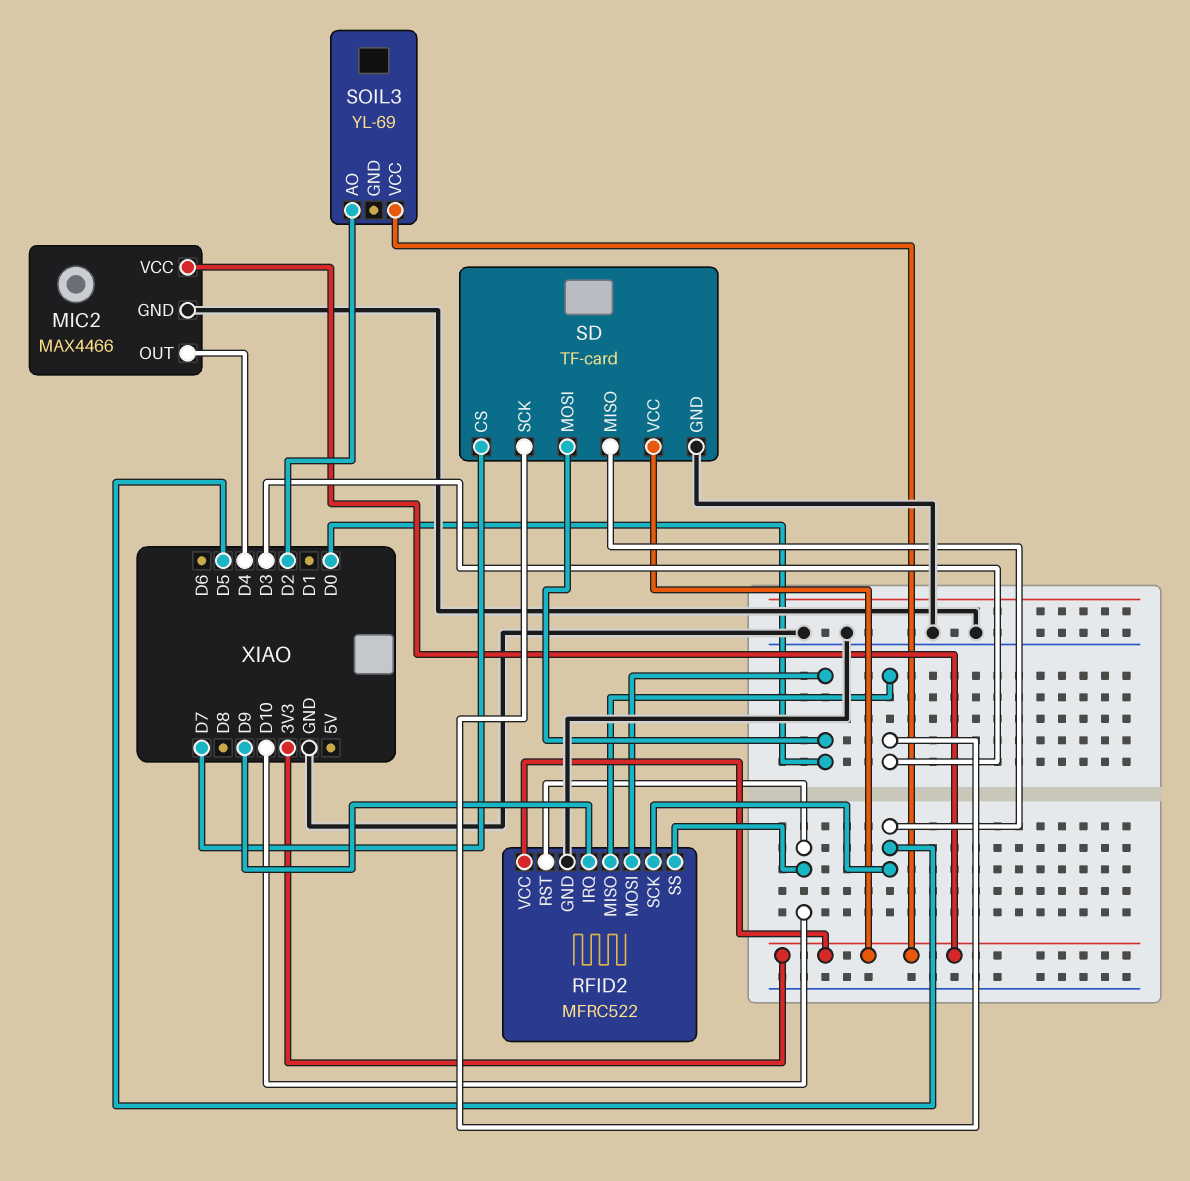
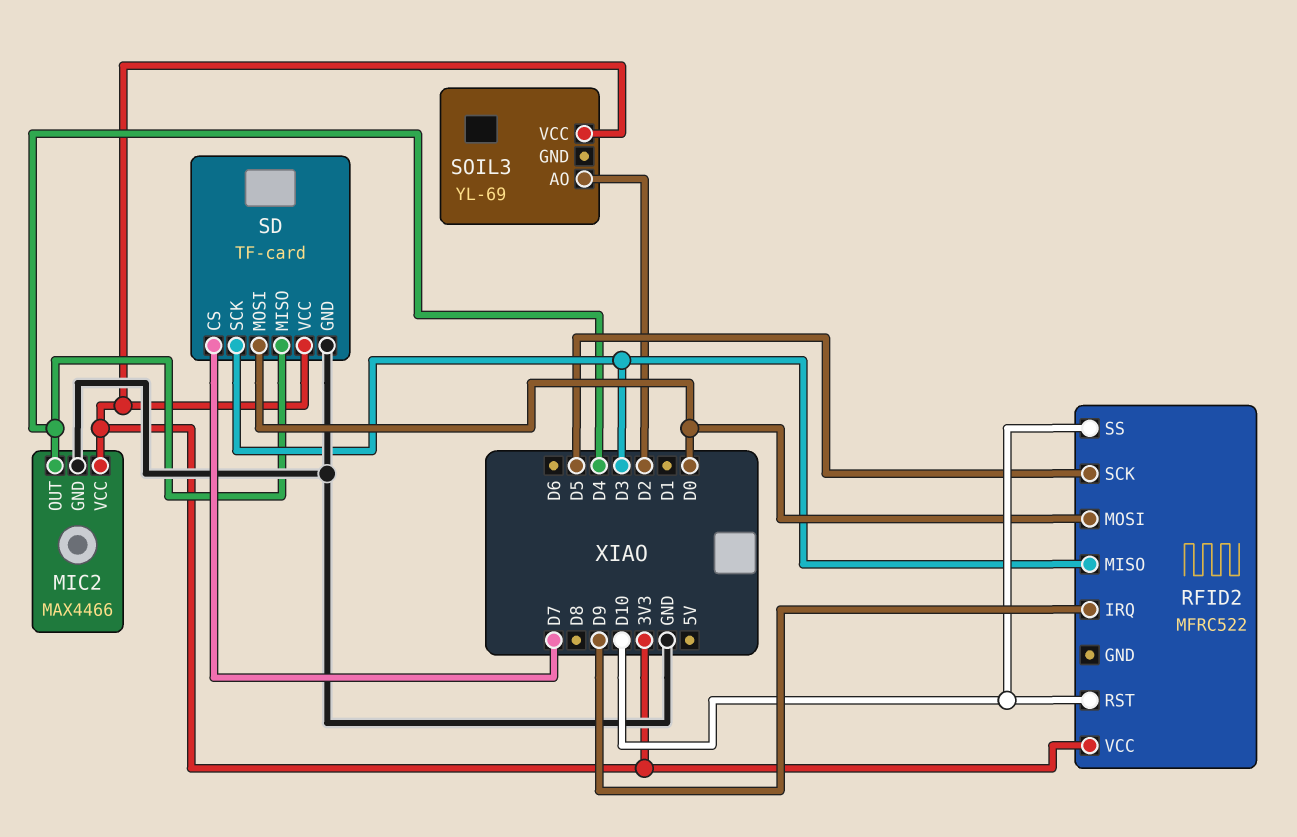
RFID2 pin GND: GND -> none
SD pin MISO: D5 -> D4

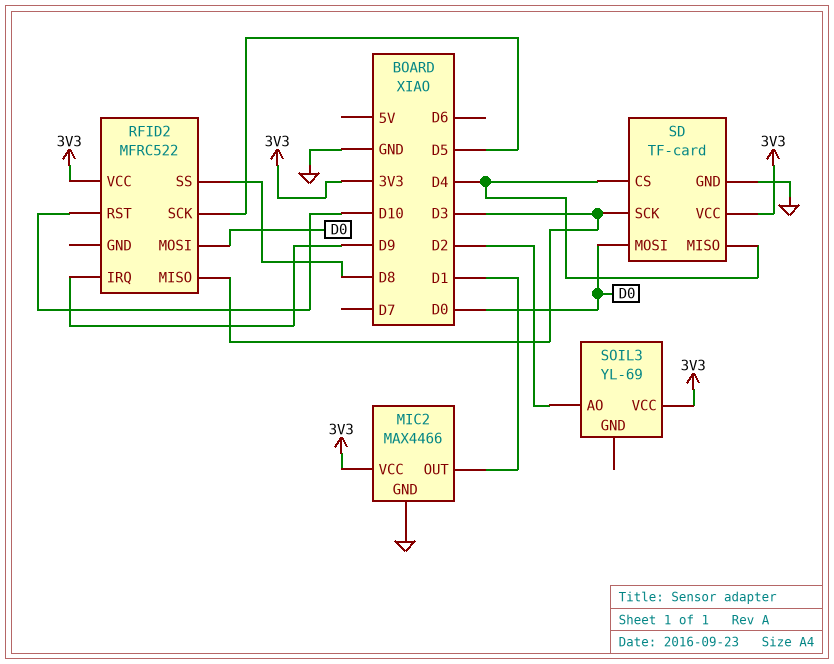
MIC2 pin OUT: D4 -> D1
RFID2 pin SS: D10 -> D8
SD pin CS: D7 -> D4

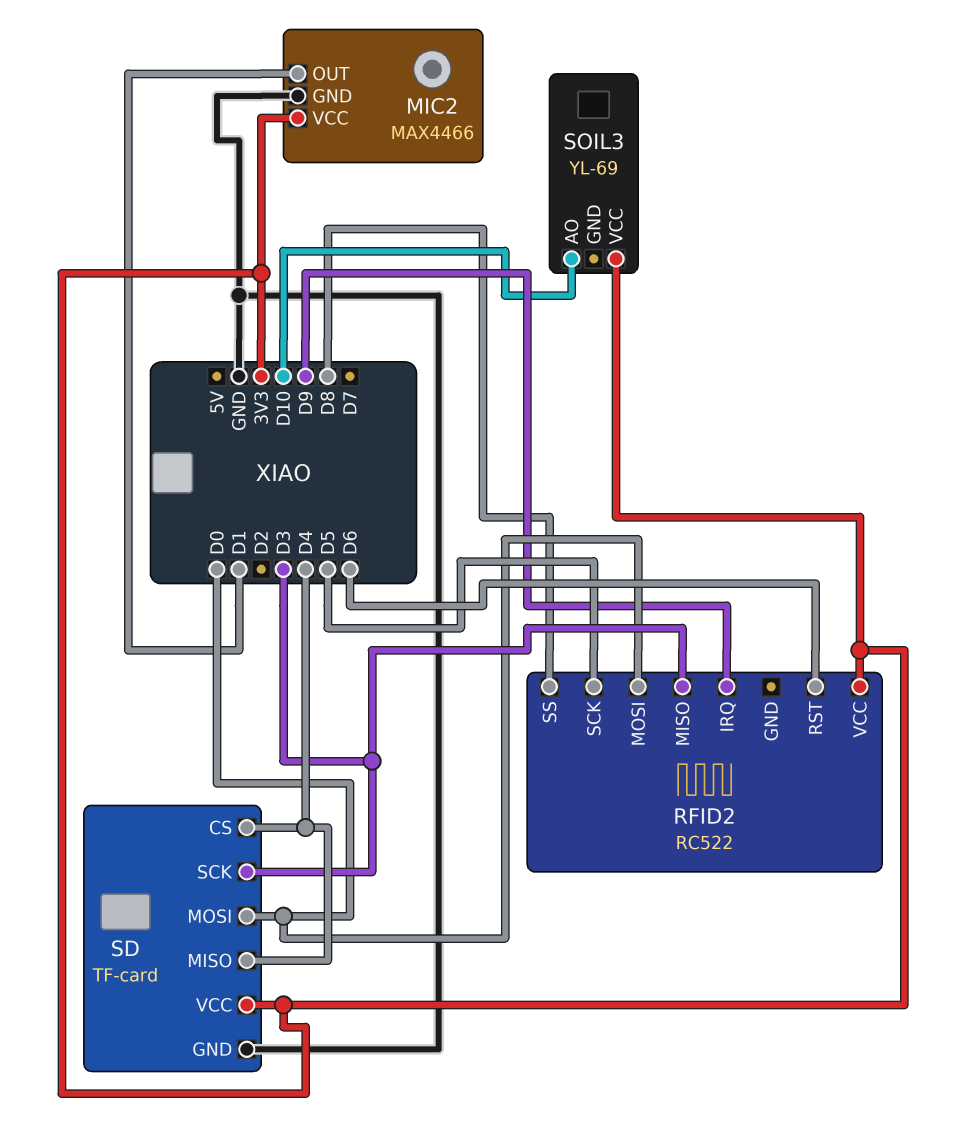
RFID2: MFRC522 -> RC522
RFID2 pin RST: D10 -> D6
SOIL3 pin AO: D2 -> D10

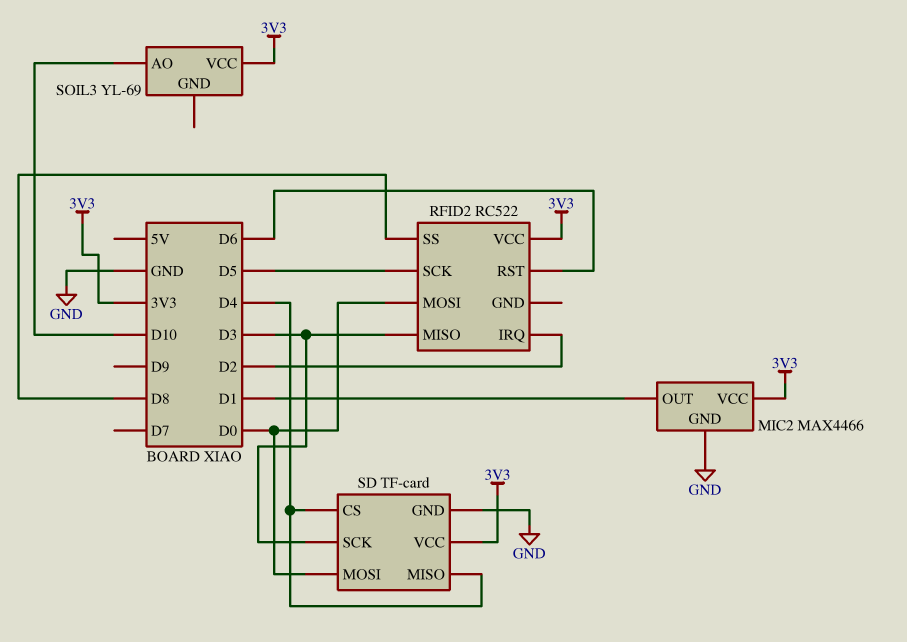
RFID2 pin IRQ: D9 -> D2

